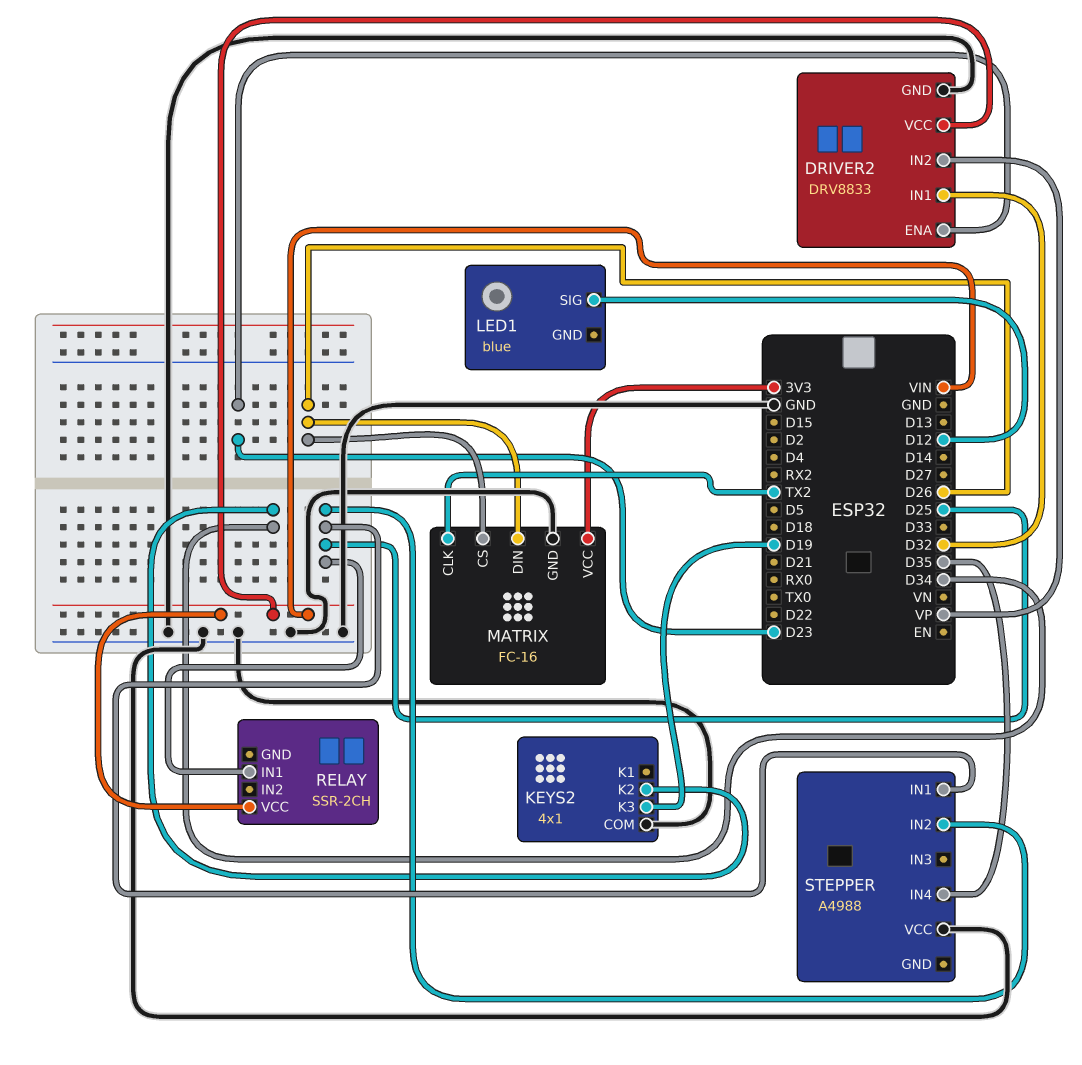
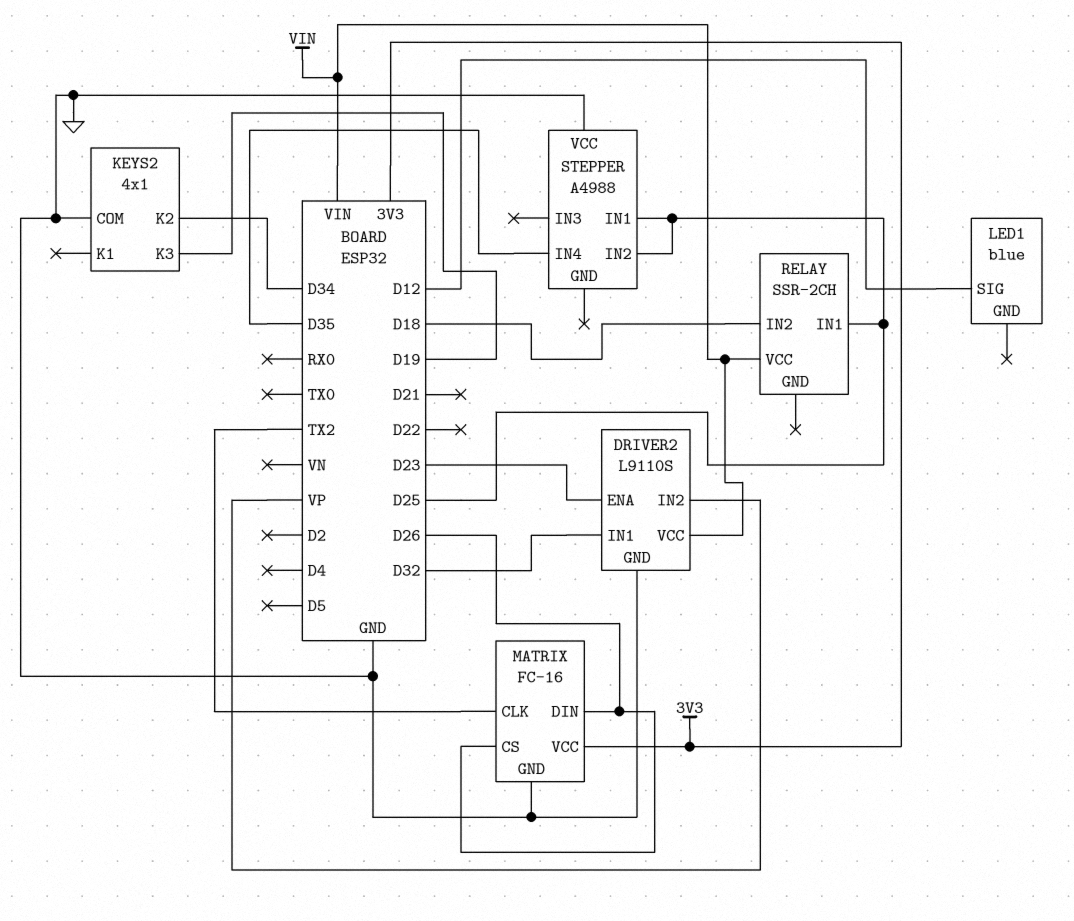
DRIVER2: DRV8833 -> L9110S
RELAY pin IN2: none -> D18

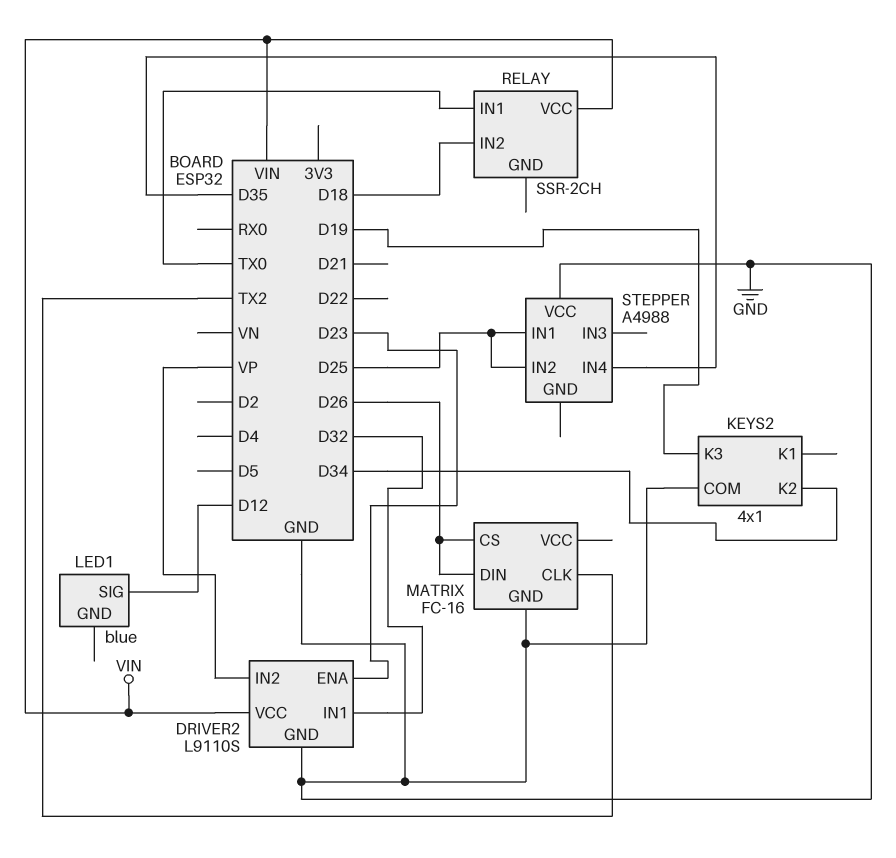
MATRIX pin VCC: 3V3 -> none
RELAY pin IN1: D25 -> TX0

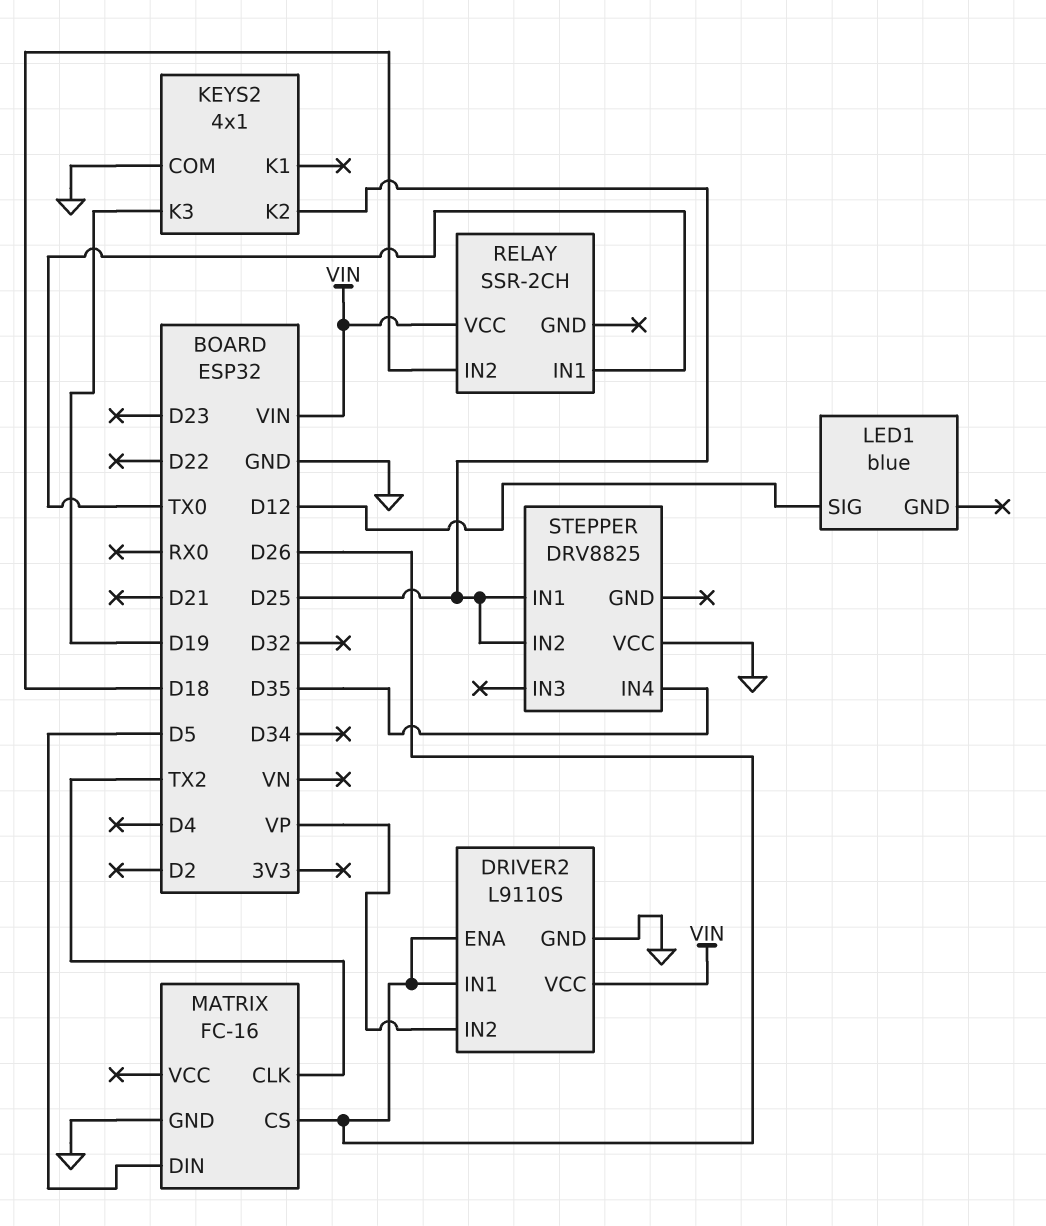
DRIVER2 pin ENA: D23 -> D26
DRIVER2 pin IN1: D32 -> D26
KEYS2 pin K2: D34 -> D25
MATRIX pin DIN: D26 -> D5
STEPPER: A4988 -> DRV8825

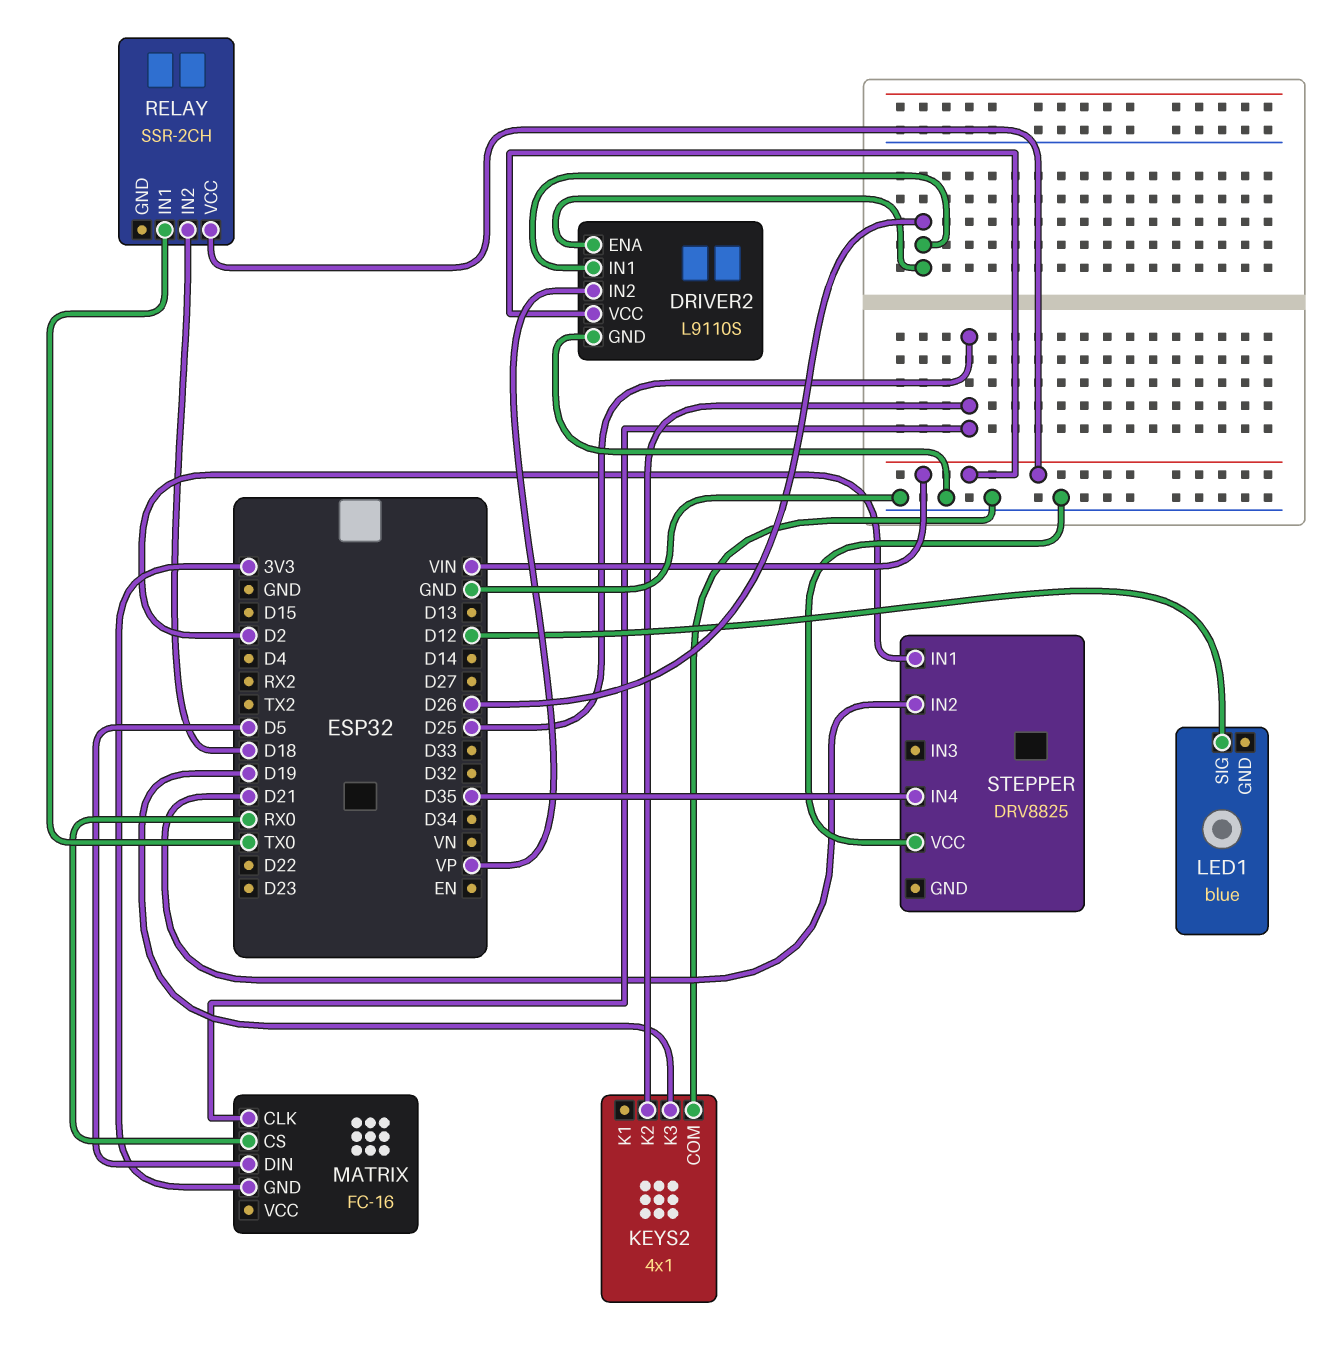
MATRIX pin CLK: TX2 -> D25
MATRIX pin CS: D26 -> RX0
MATRIX pin GND: GND -> 3V3
STEPPER pin IN1: D25 -> D2
STEPPER pin IN2: D25 -> D21

